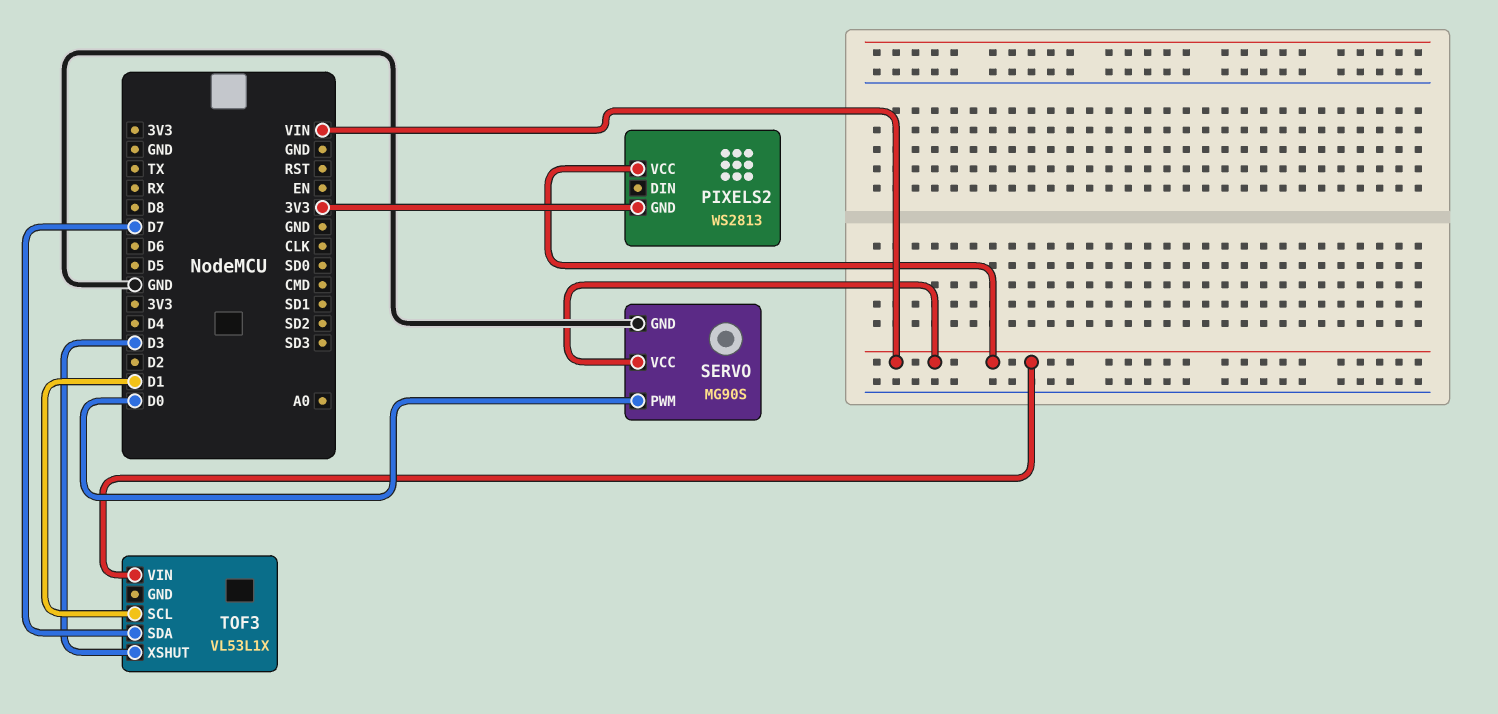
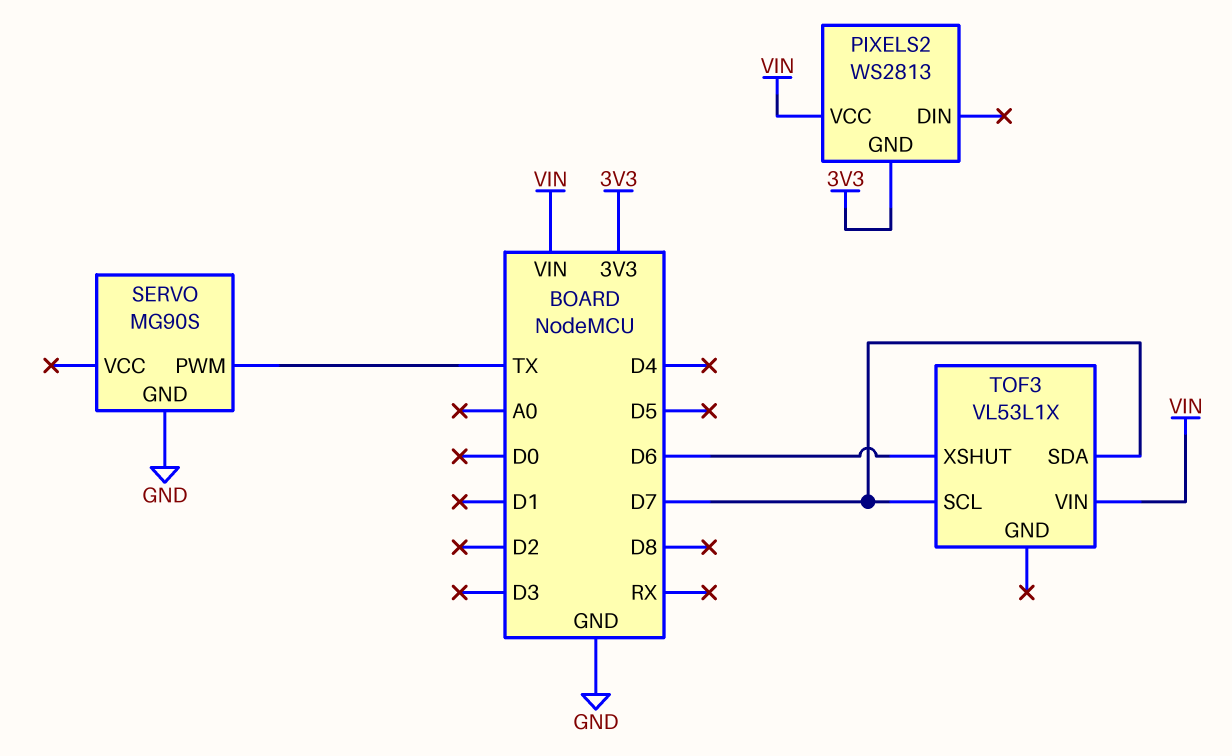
SERVO pin PWM: D0 -> TX
SERVO pin VCC: VIN -> none
TOF3 pin SCL: D1 -> D7
TOF3 pin XSHUT: D3 -> D6

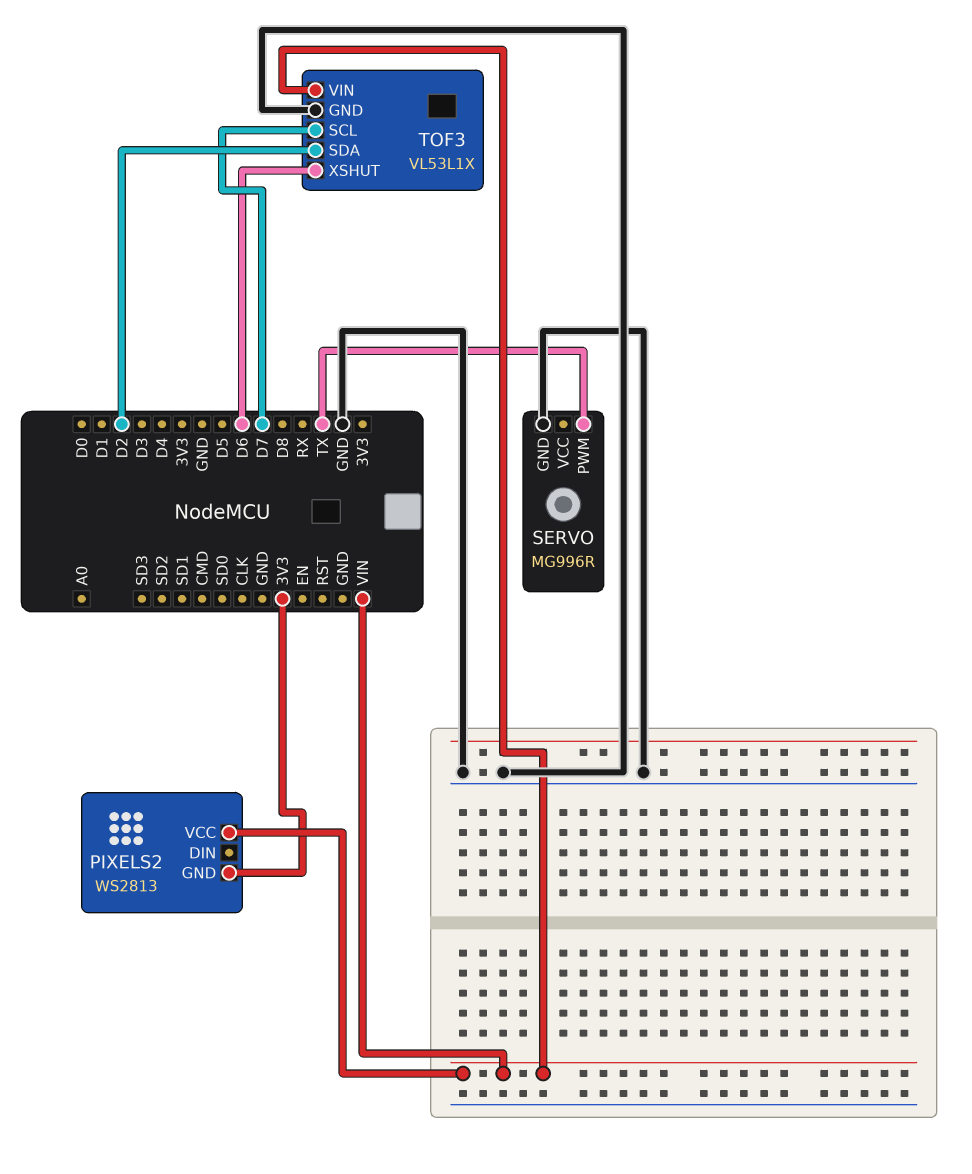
SERVO: MG90S -> MG996R
TOF3 pin GND: none -> GND
TOF3 pin SDA: D7 -> D2

